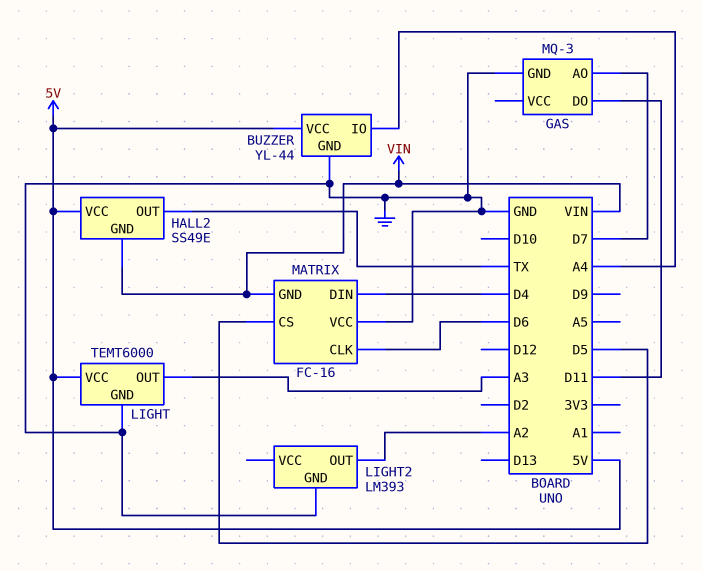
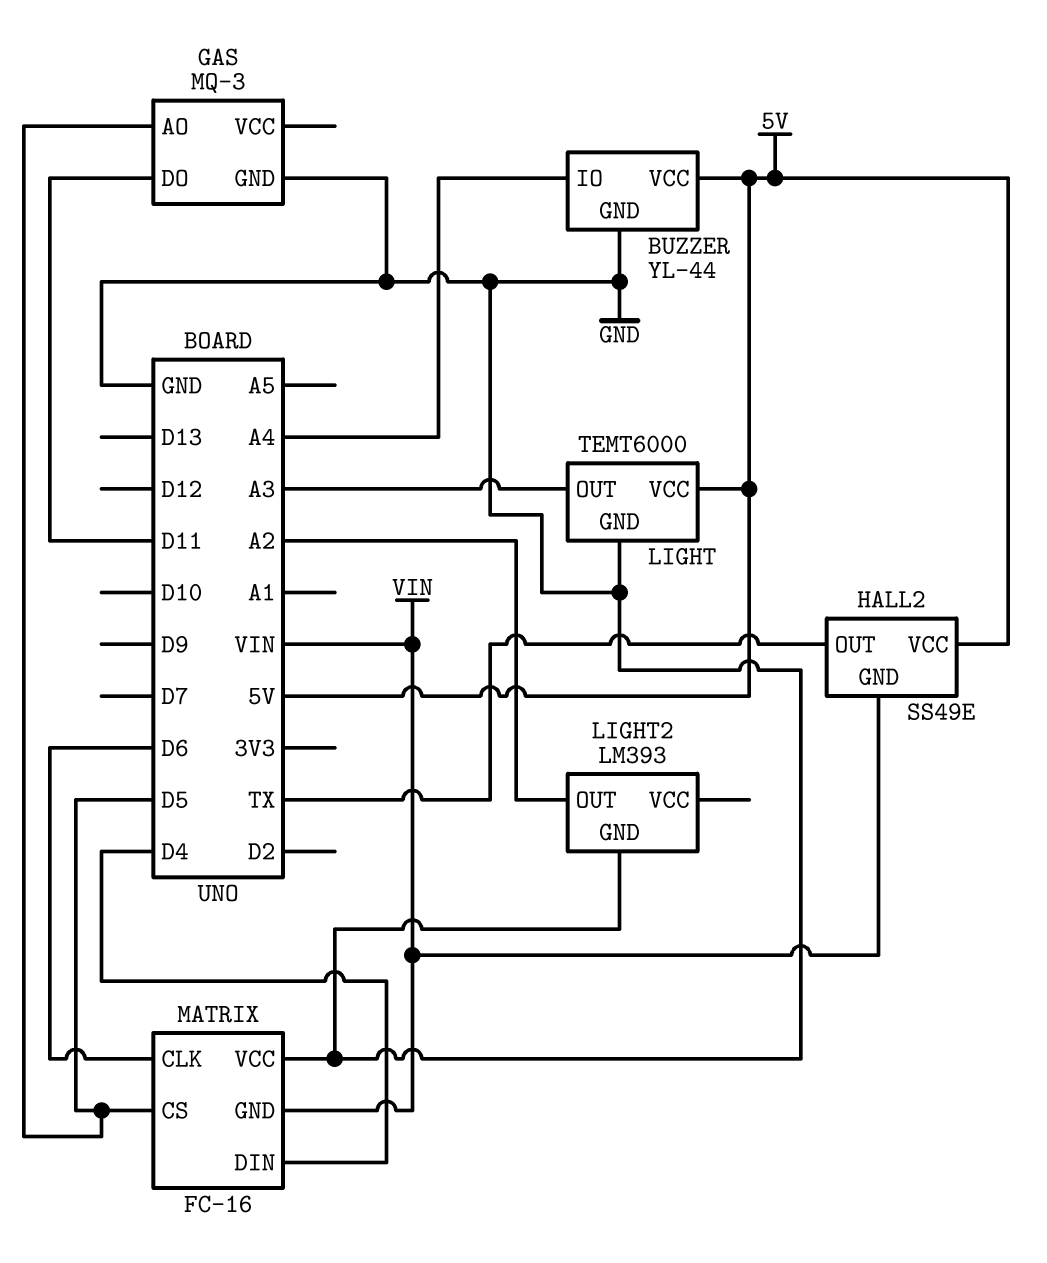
GAS pin AO: D7 -> D5

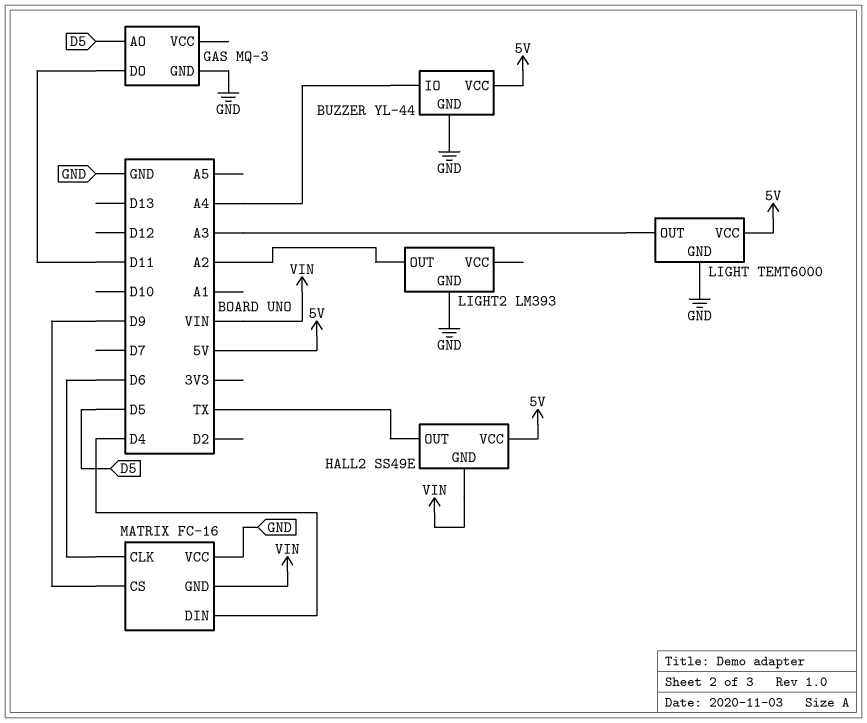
MATRIX pin CS: D5 -> D9

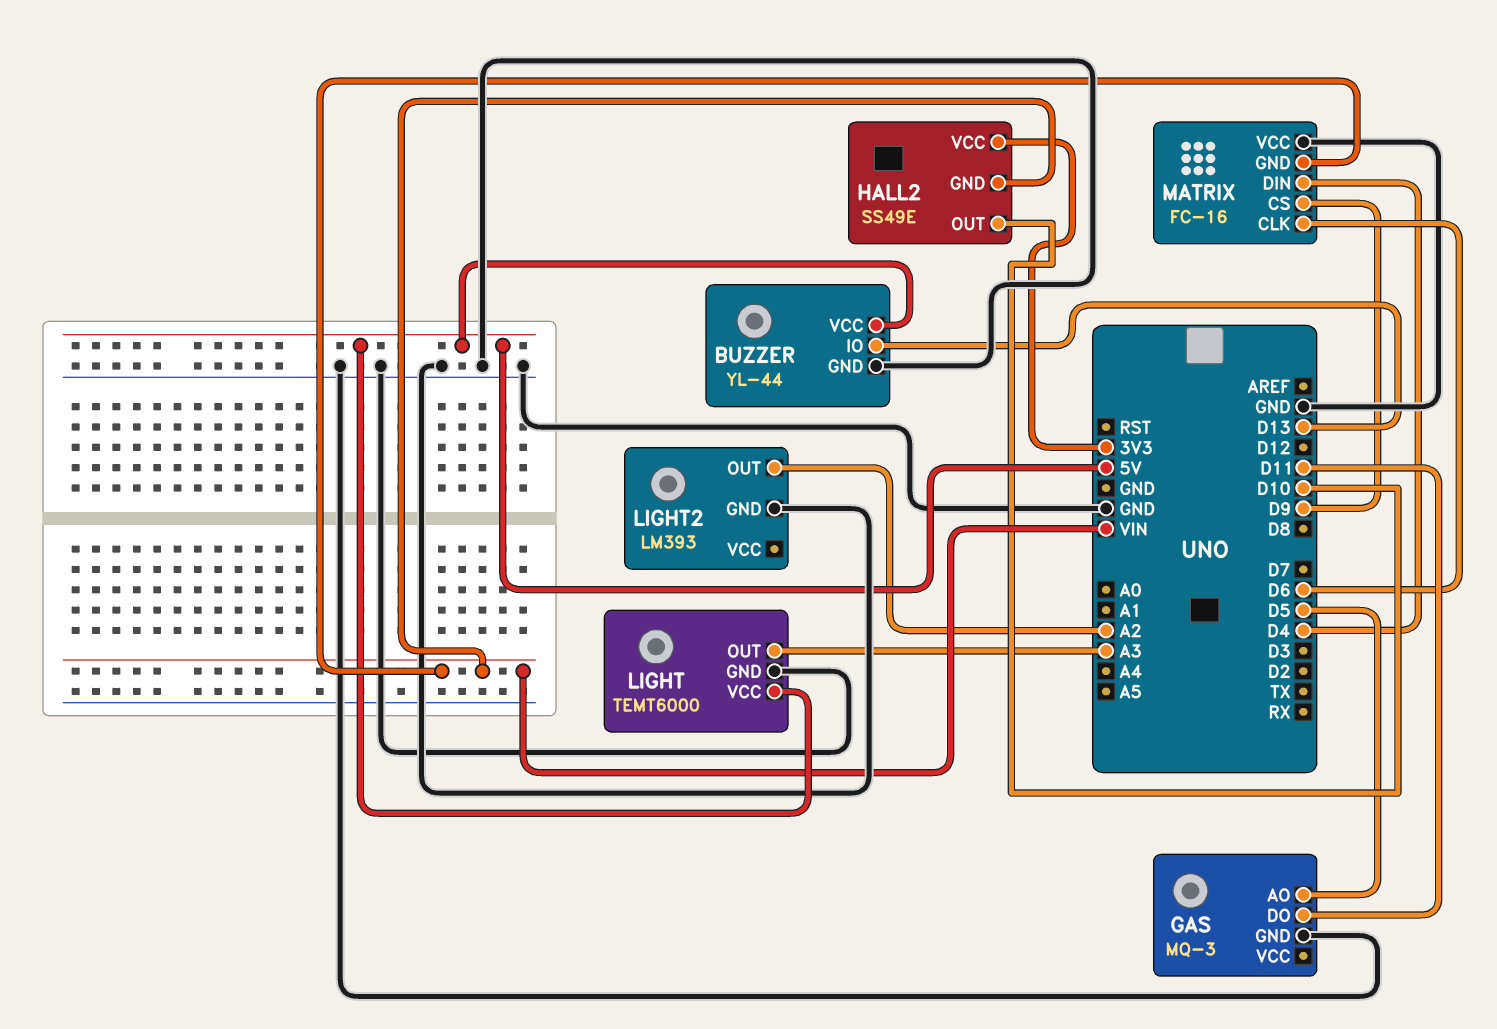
BUZZER pin IO: A4 -> D13
HALL2 pin OUT: TX -> D10
HALL2 pin VCC: 5V -> 3V3

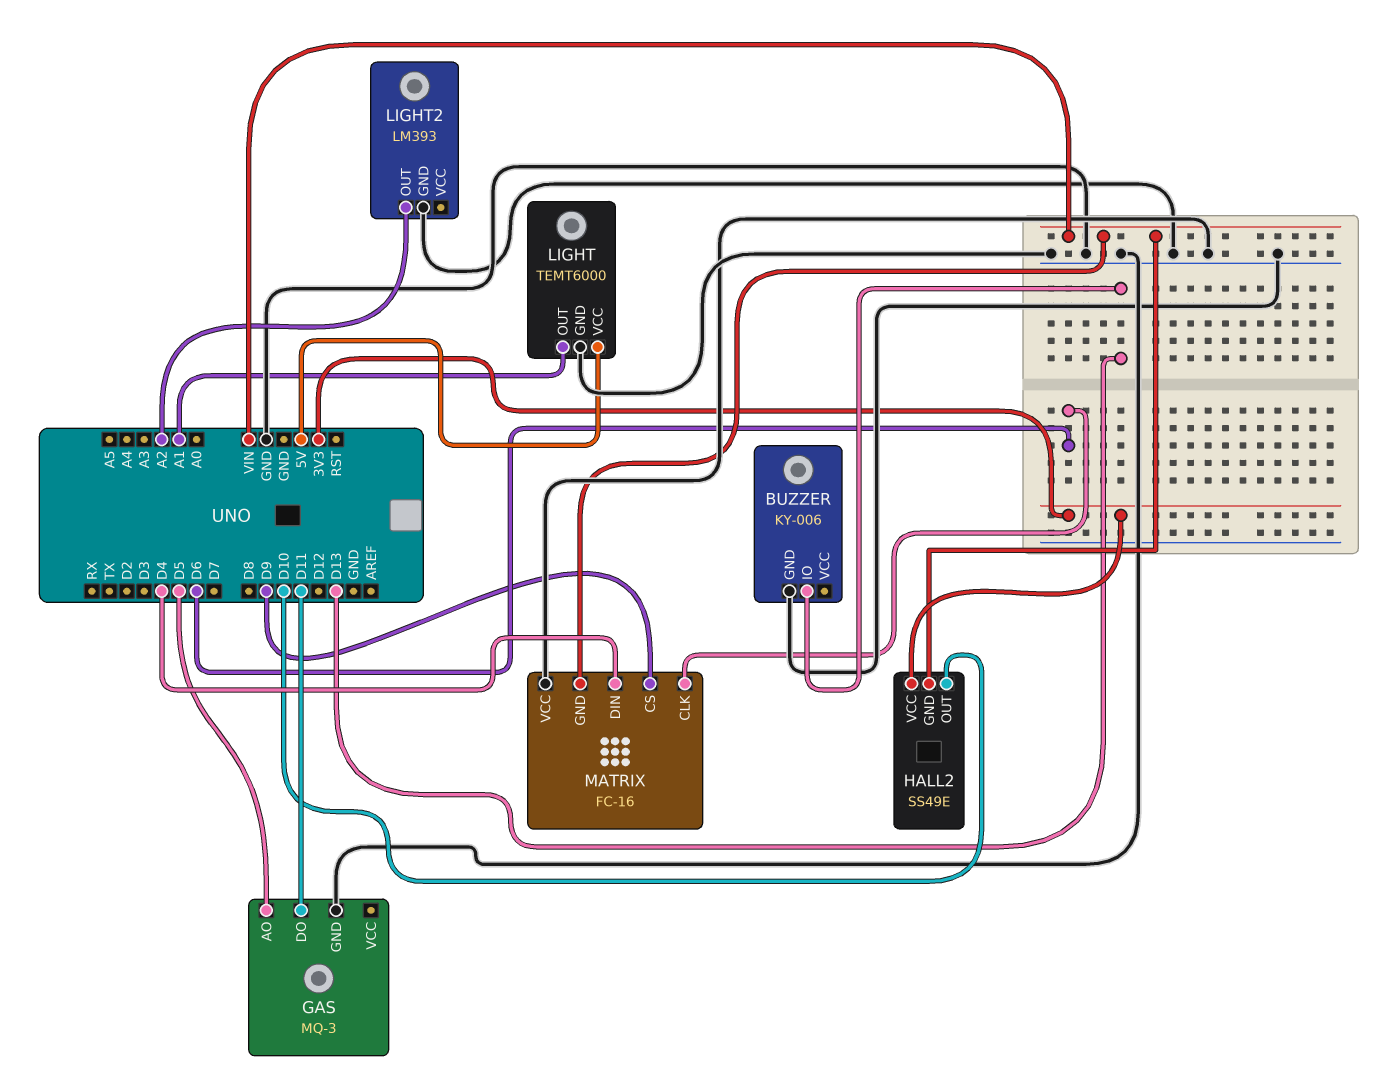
BUZZER: YL-44 -> KY-006
BUZZER pin VCC: 5V -> none
LIGHT pin OUT: A3 -> A1

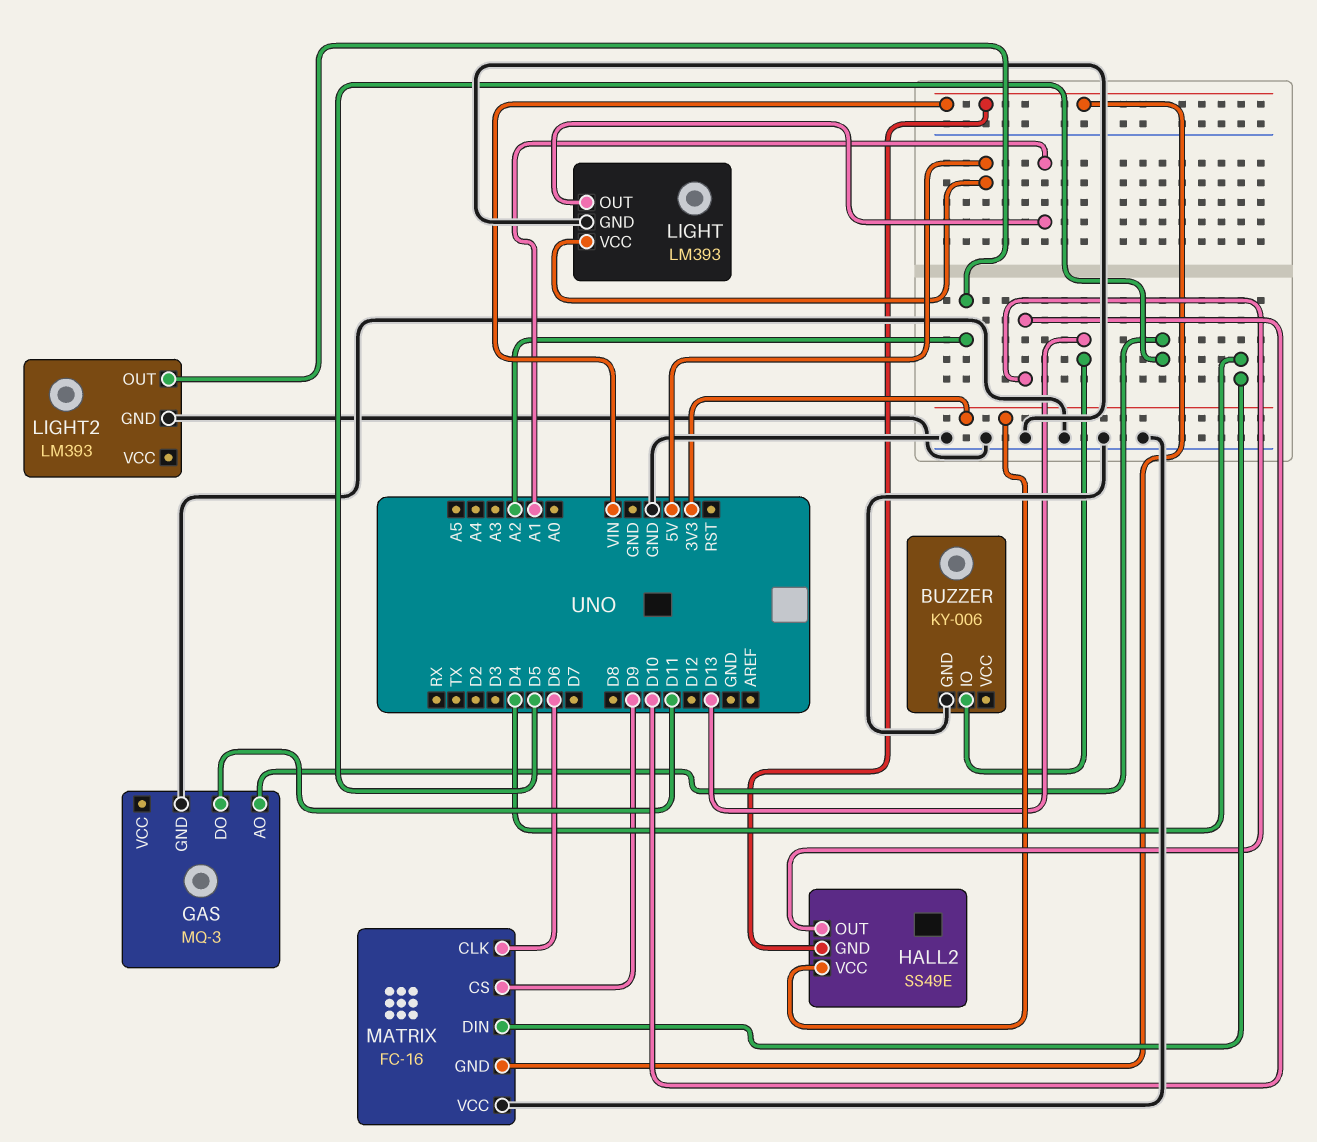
LIGHT: TEMT6000 -> LM393

